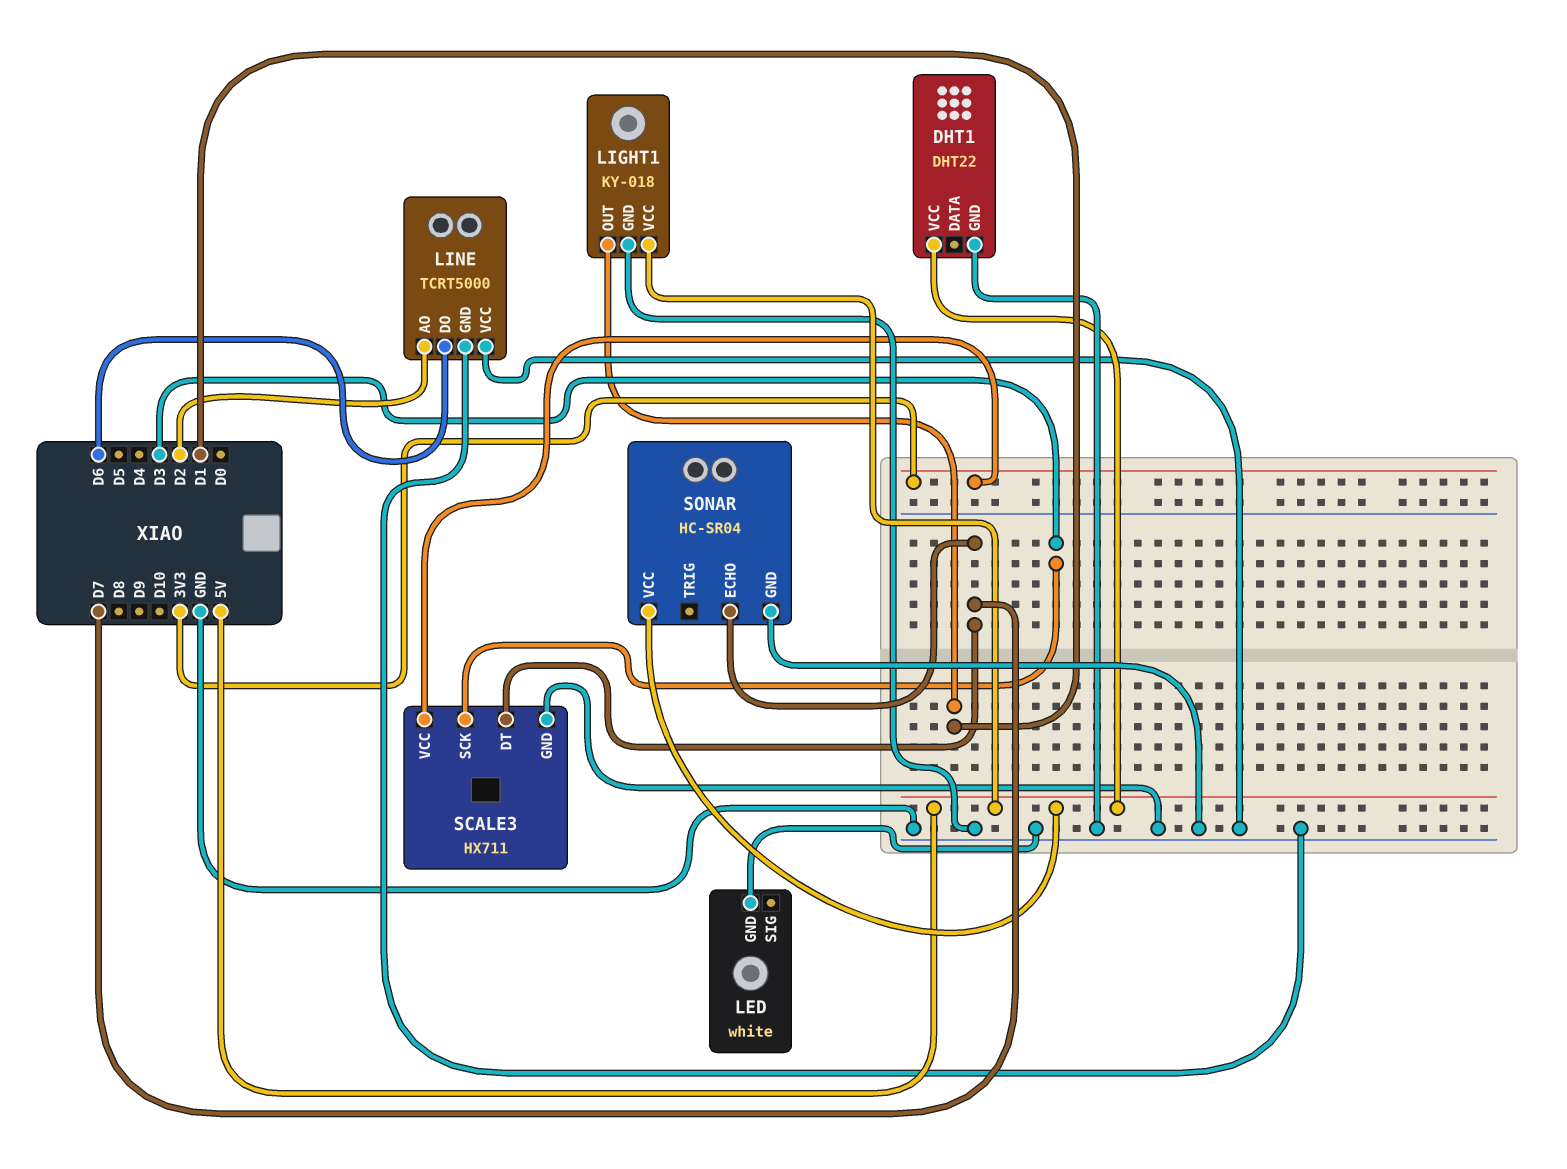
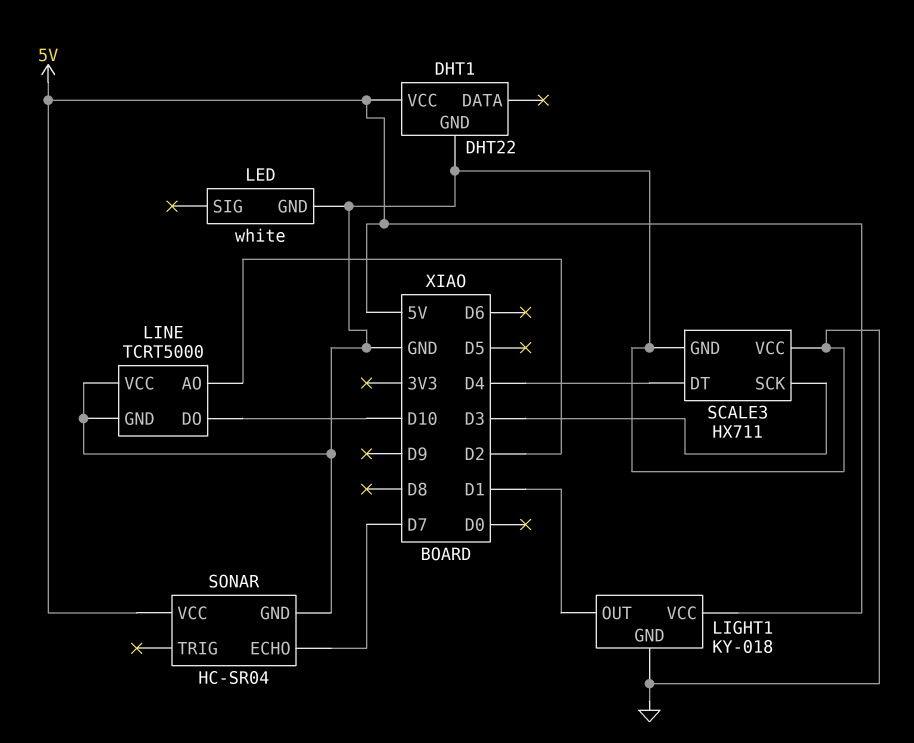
LINE pin DO: D6 -> D10
SCALE3 pin DT: D7 -> D4
SCALE3 pin VCC: 3V3 -> GND

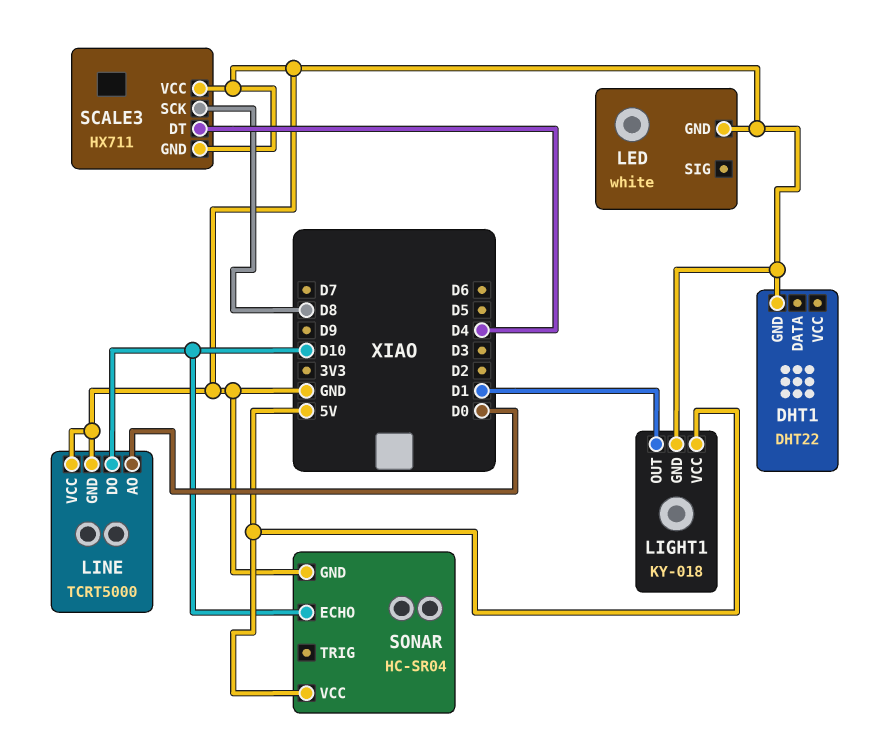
DHT1 pin VCC: 5V -> none
LINE pin AO: D2 -> D0
SCALE3 pin SCK: D3 -> D8
SONAR pin ECHO: D7 -> D10

